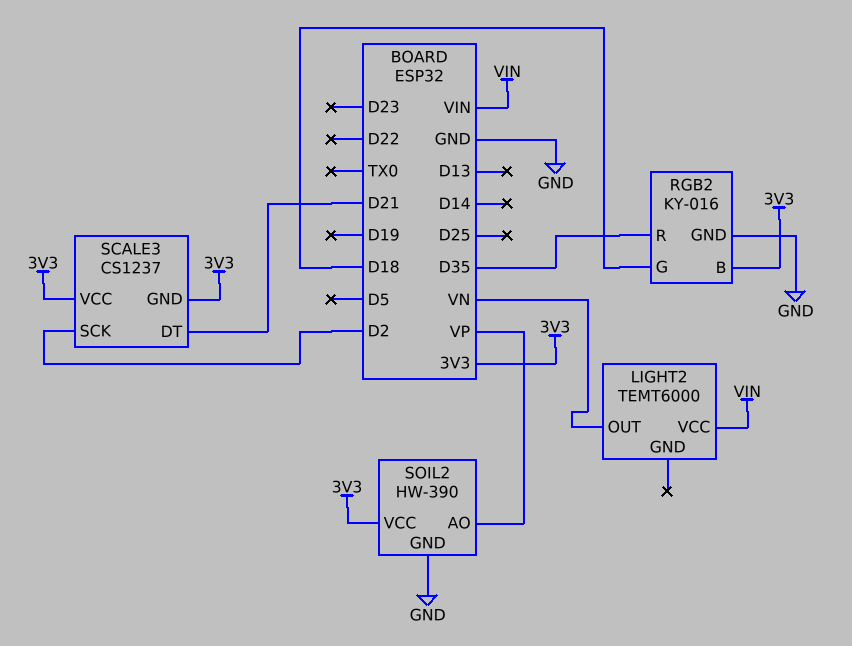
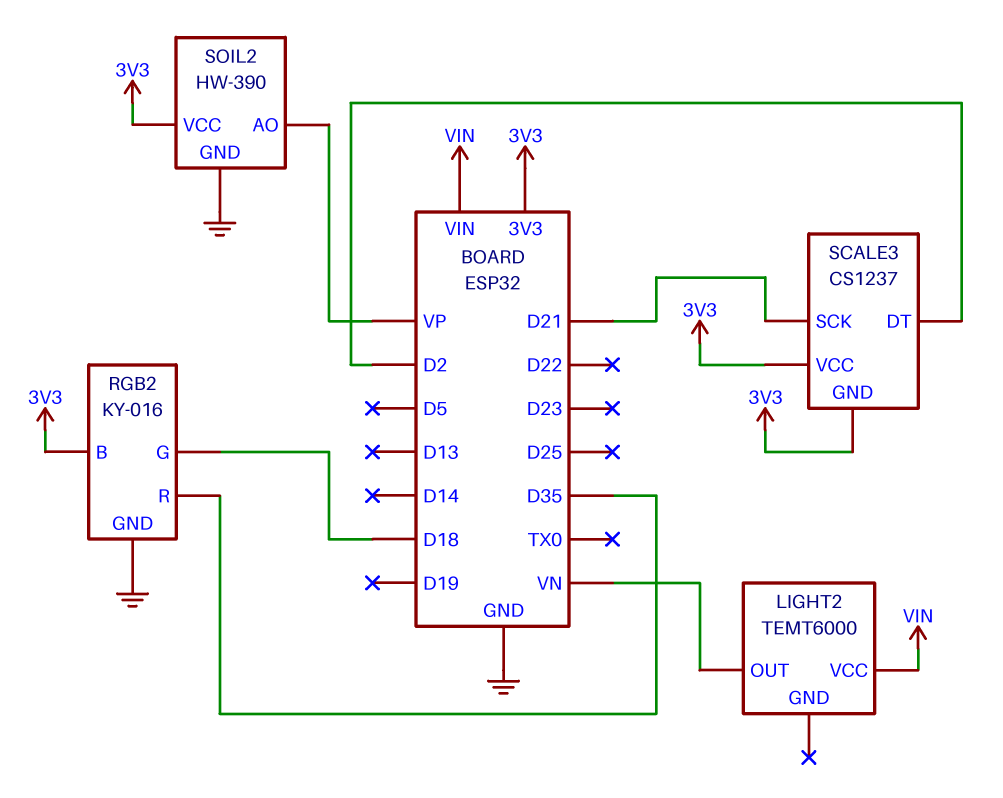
SCALE3 pin DT: D21 -> D2
SCALE3 pin SCK: D2 -> D21

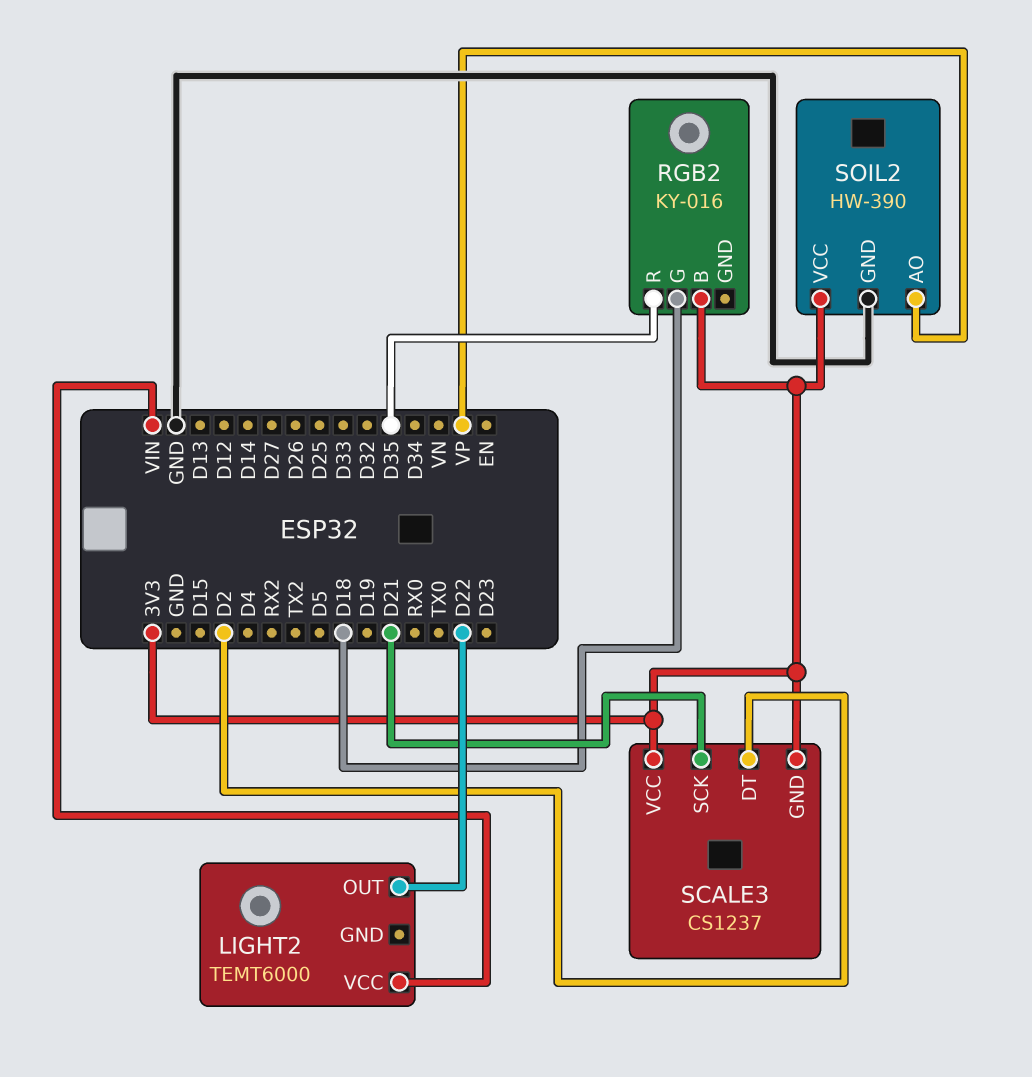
LIGHT2 pin OUT: VN -> D22
RGB2 pin GND: GND -> none

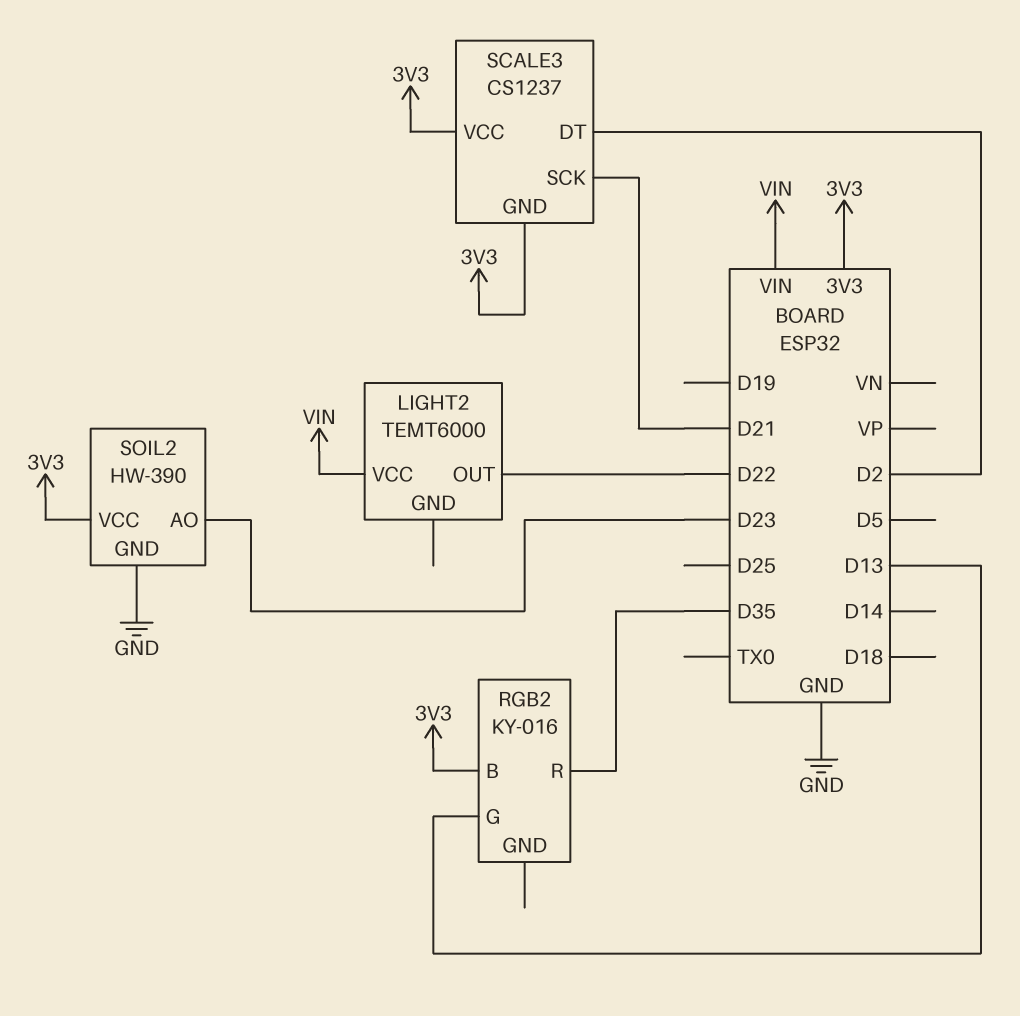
RGB2 pin G: D18 -> D13
SOIL2 pin AO: VP -> D23

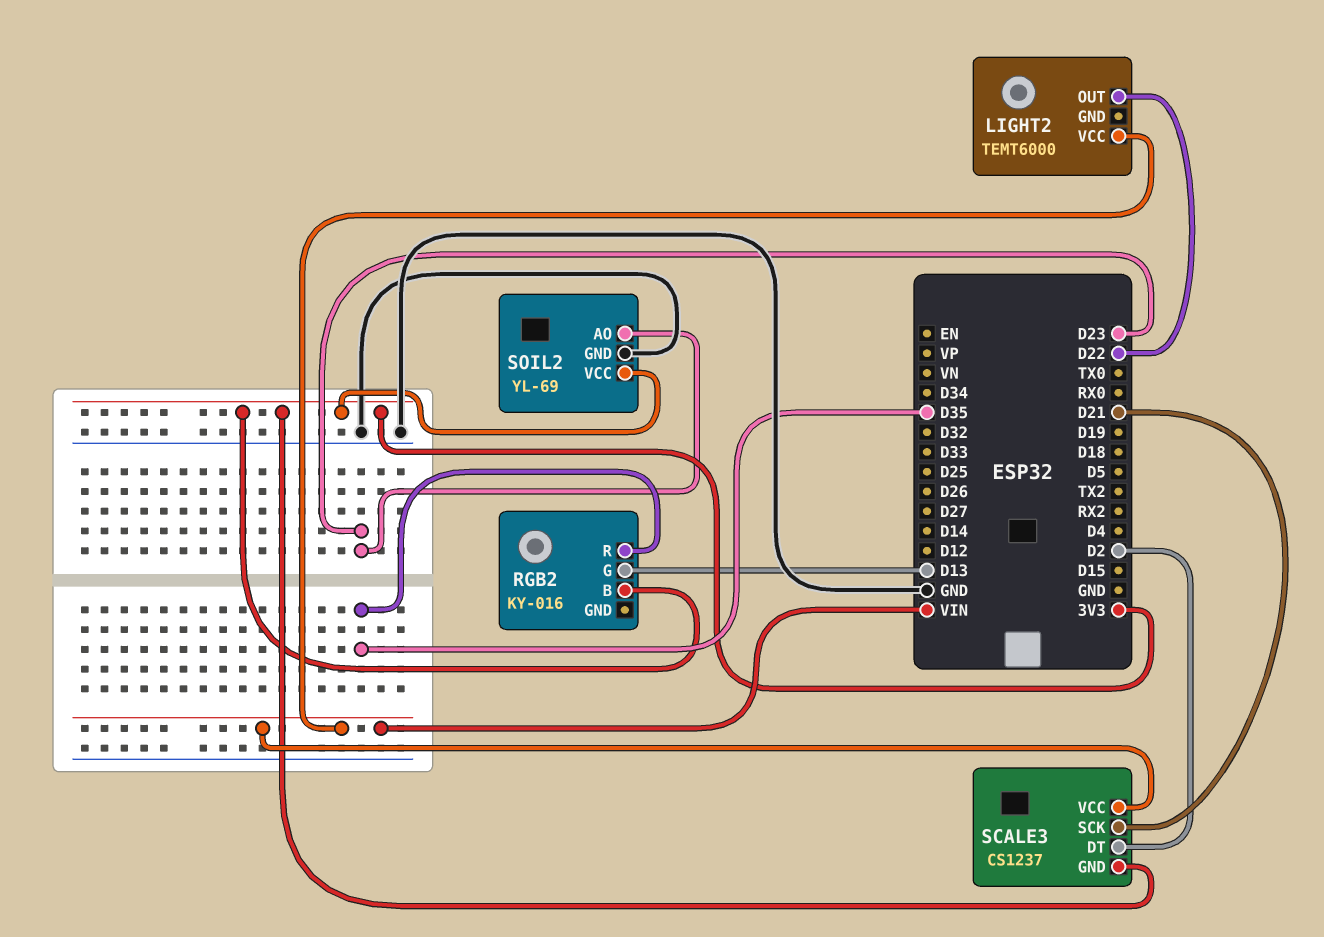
SCALE3 pin VCC: 3V3 -> VIN
SOIL2: HW-390 -> YL-69

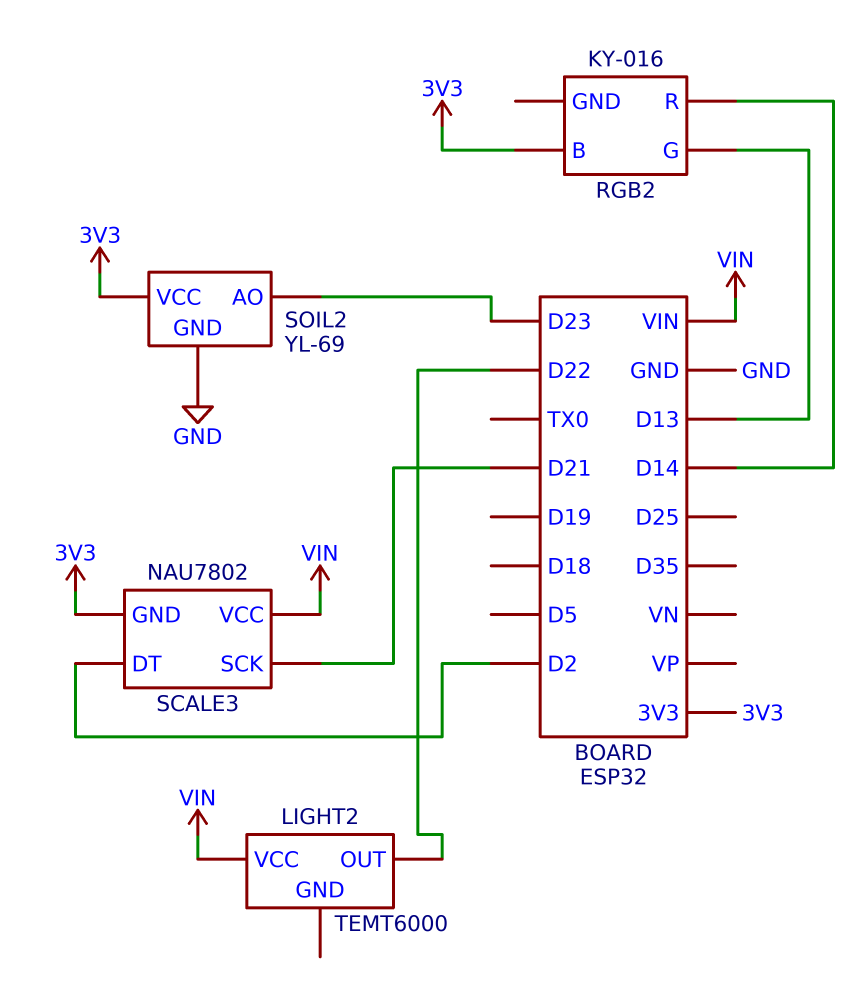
RGB2 pin R: D35 -> D14
SCALE3: CS1237 -> NAU7802

